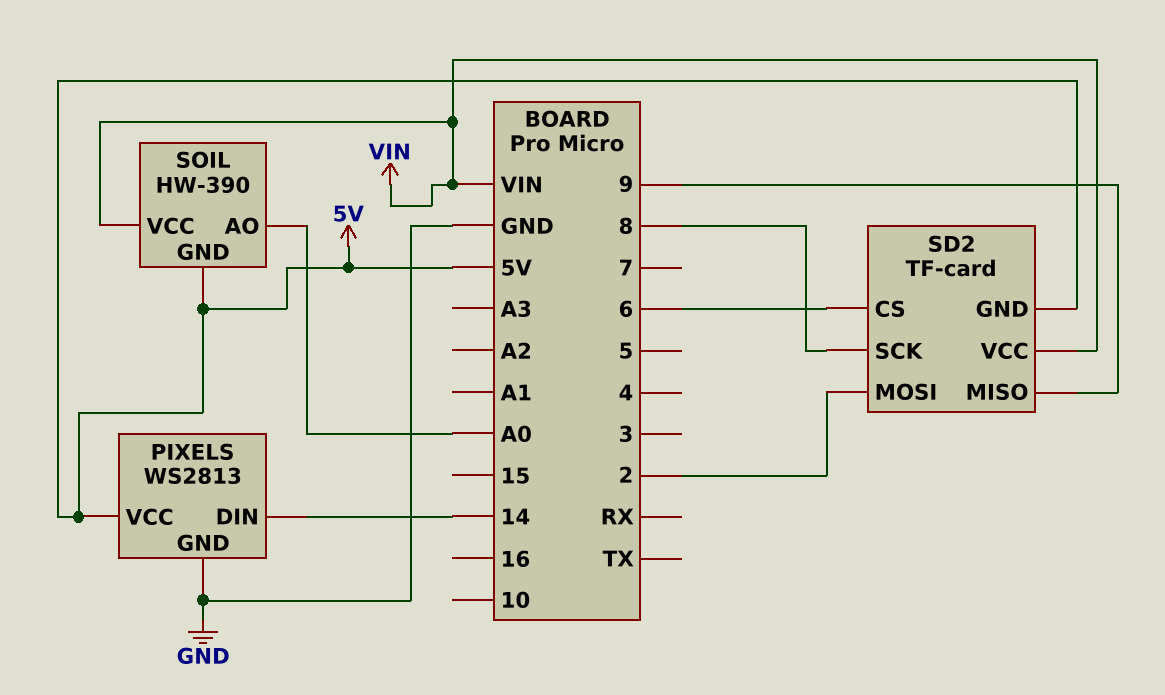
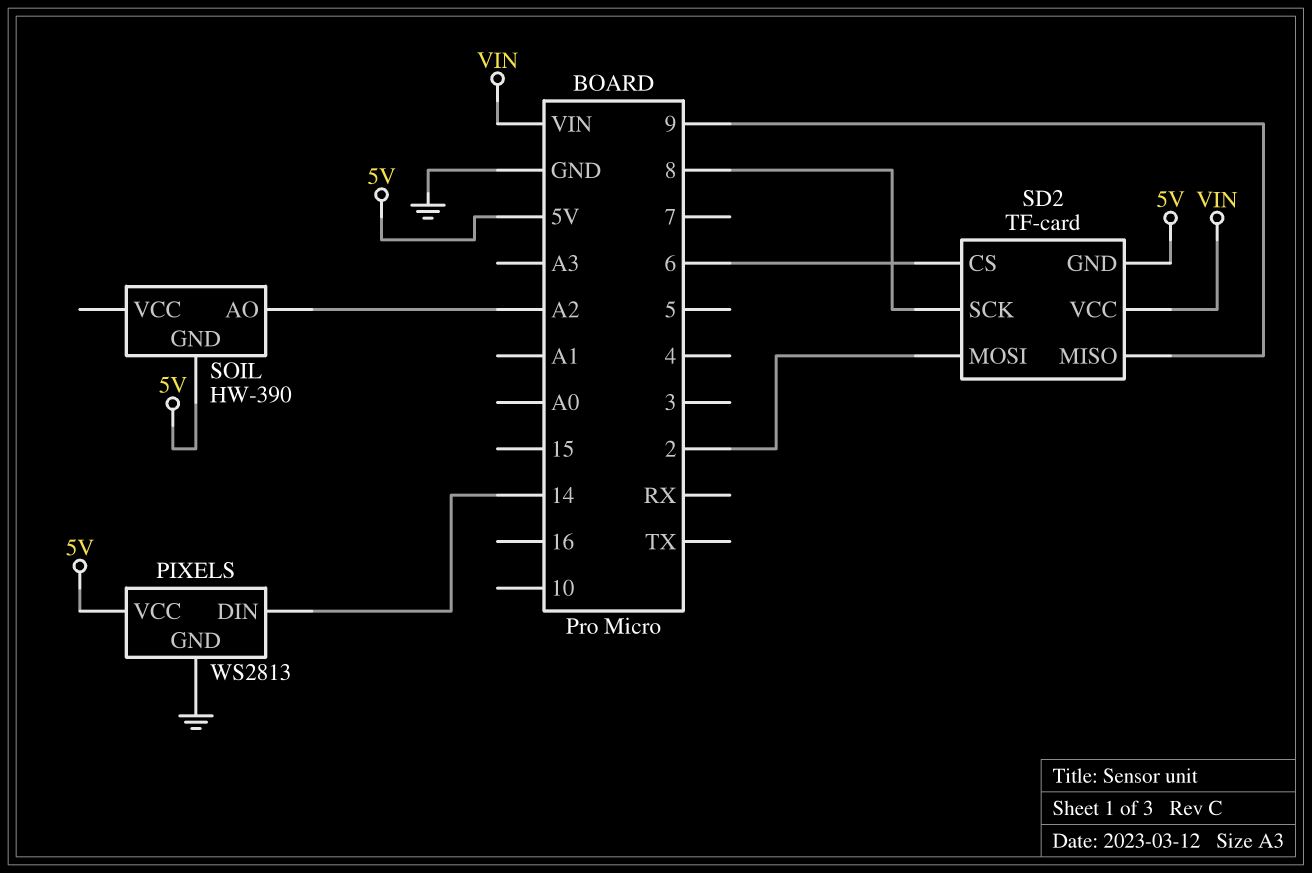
SOIL pin AO: A0 -> A2
SOIL pin VCC: VIN -> none

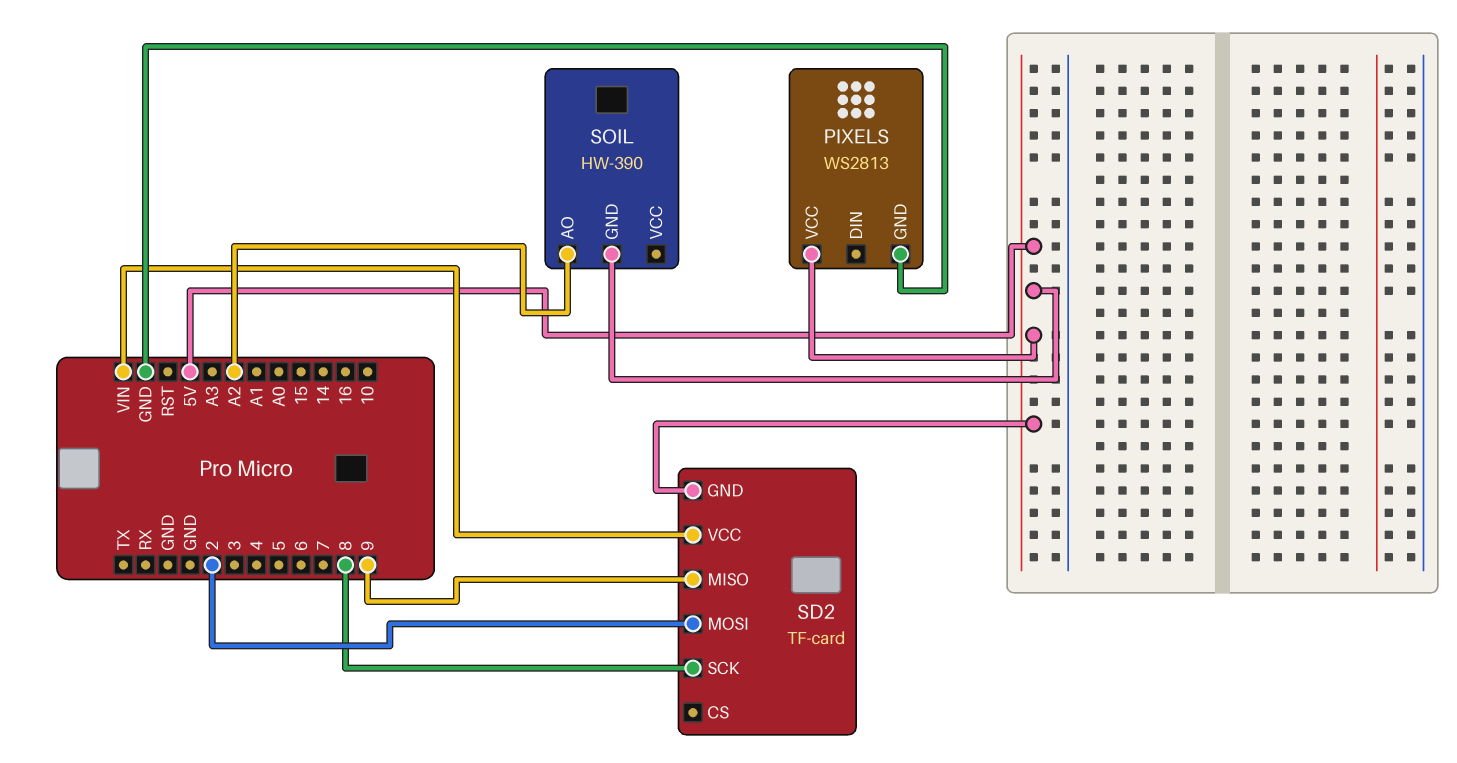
PIXELS pin DIN: 14 -> none
SD2 pin CS: 6 -> none

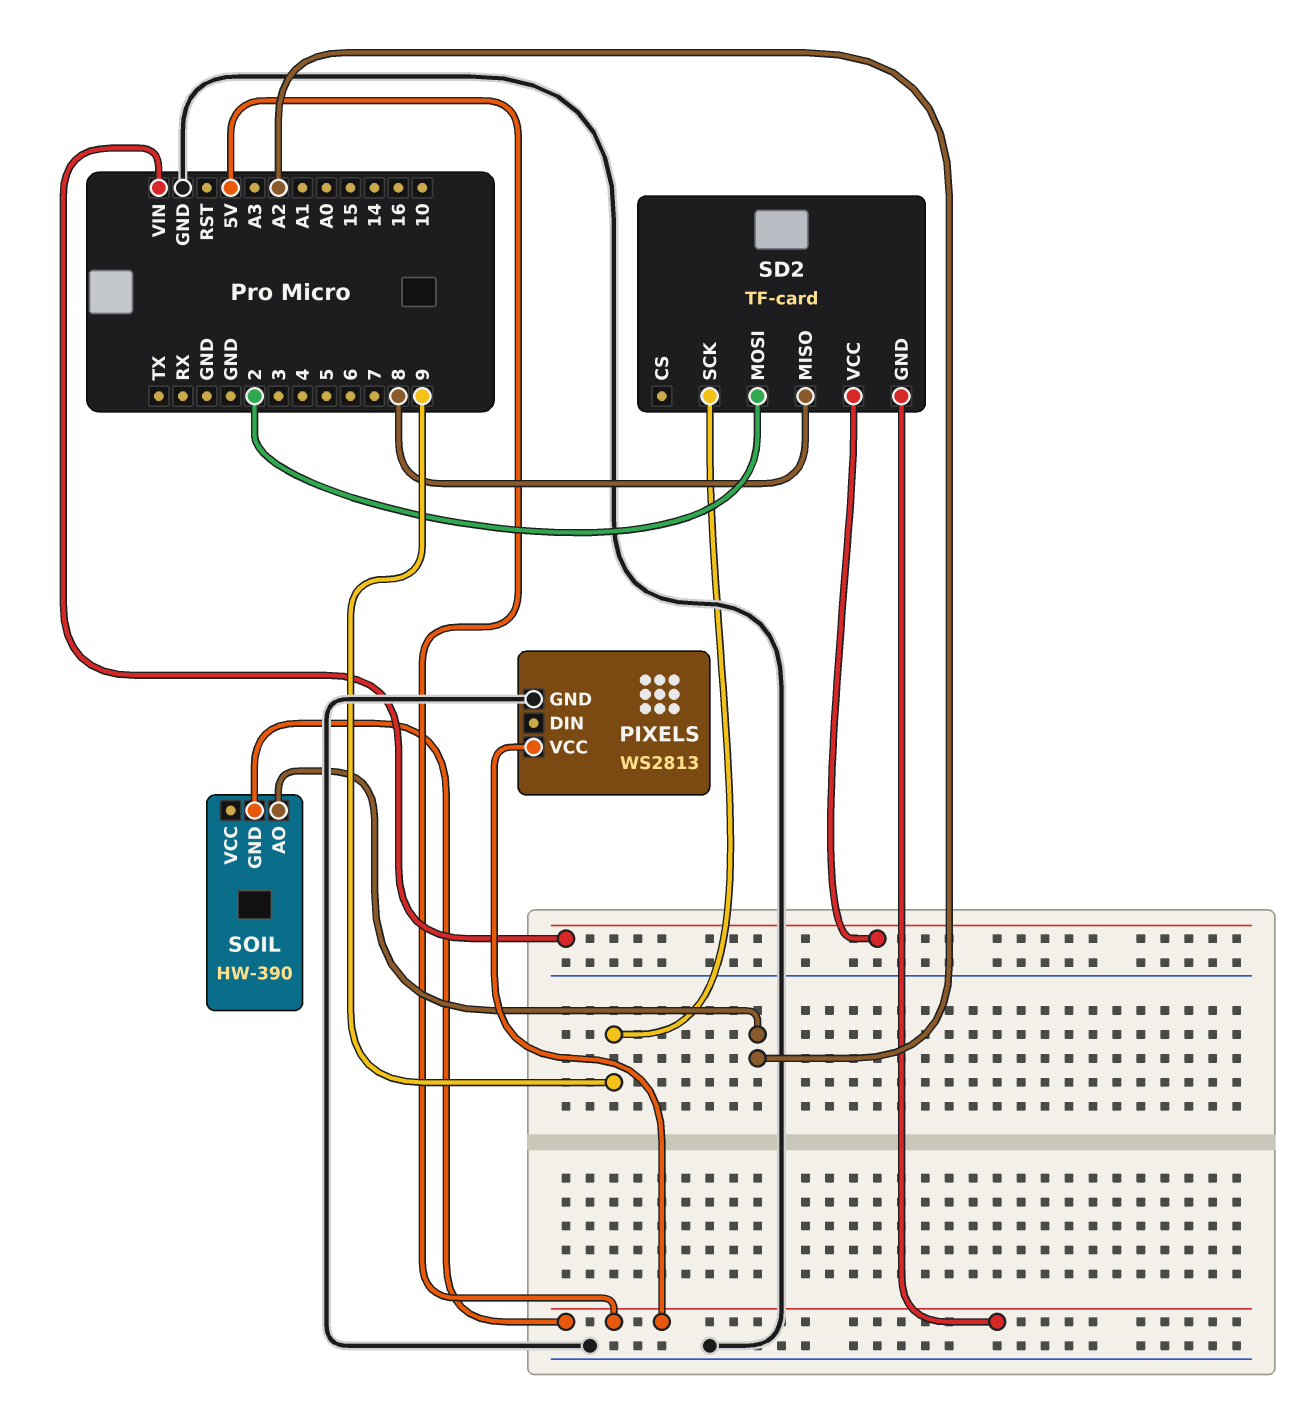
SD2 pin MISO: 9 -> 8
SD2 pin SCK: 8 -> 9

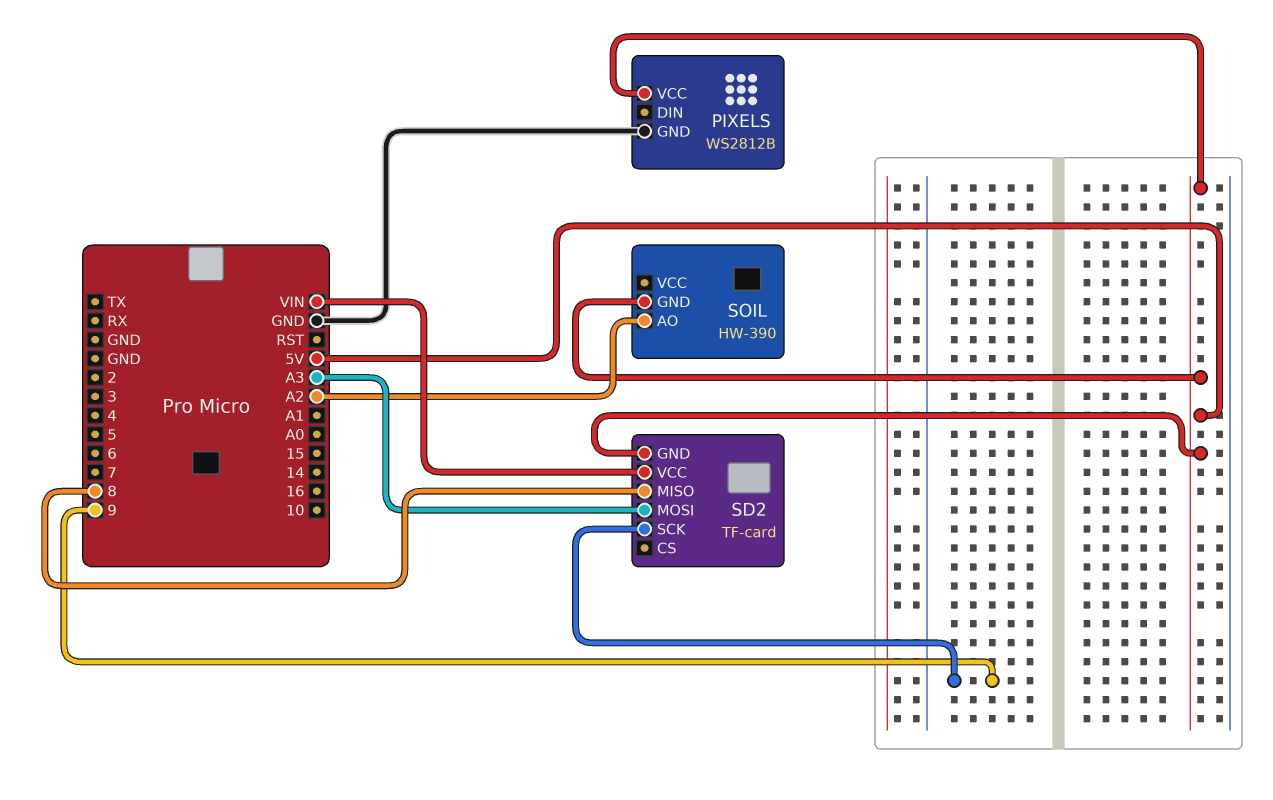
PIXELS: WS2813 -> WS2812B
SD2 pin MOSI: 2 -> A3

